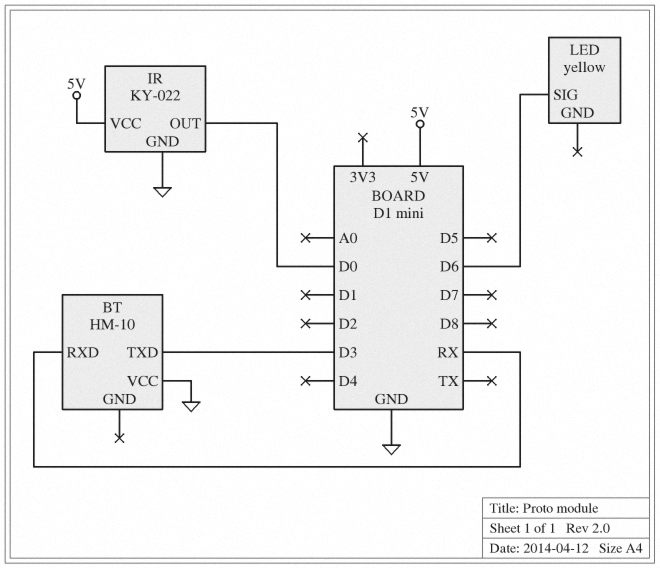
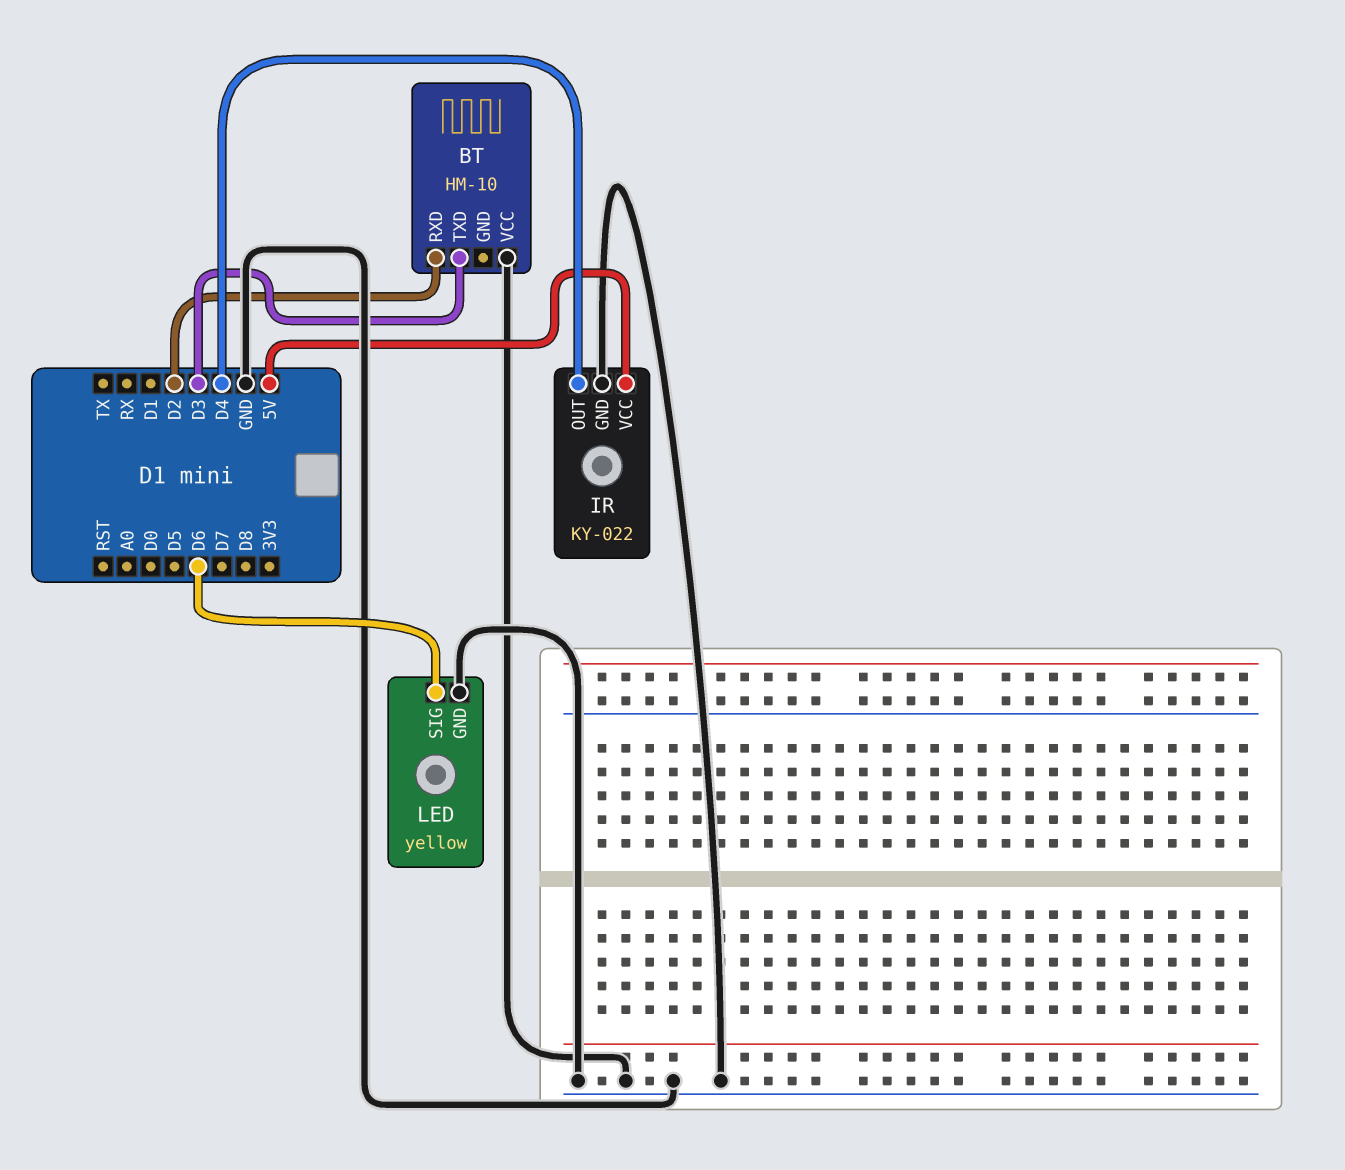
BT pin RXD: RX -> D2
IR pin OUT: D0 -> D4
LED pin GND: none -> GND

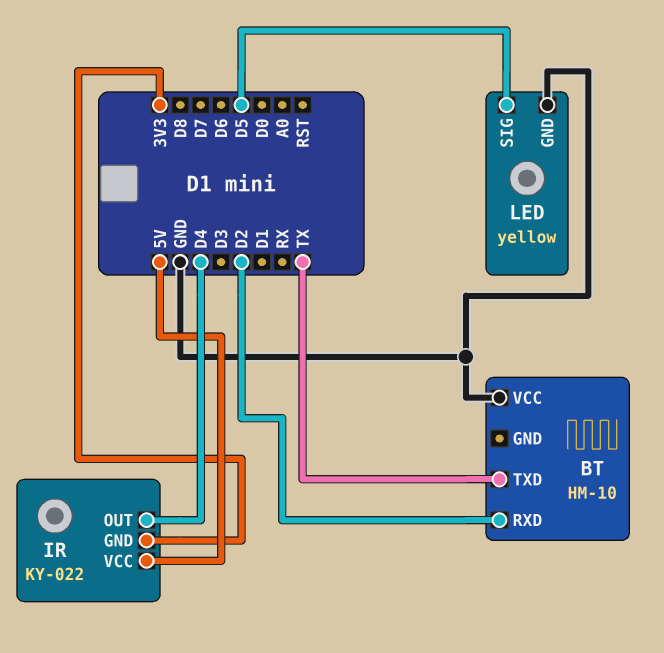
BT pin TXD: D3 -> TX
IR pin GND: GND -> 3V3
LED pin SIG: D6 -> D5

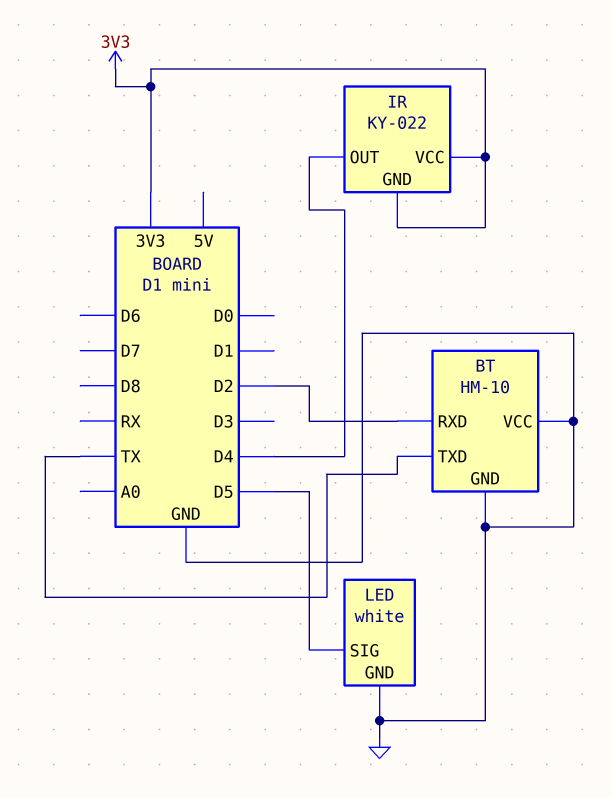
BT pin GND: none -> GND
IR pin VCC: 5V -> 3V3
LED: yellow -> white

